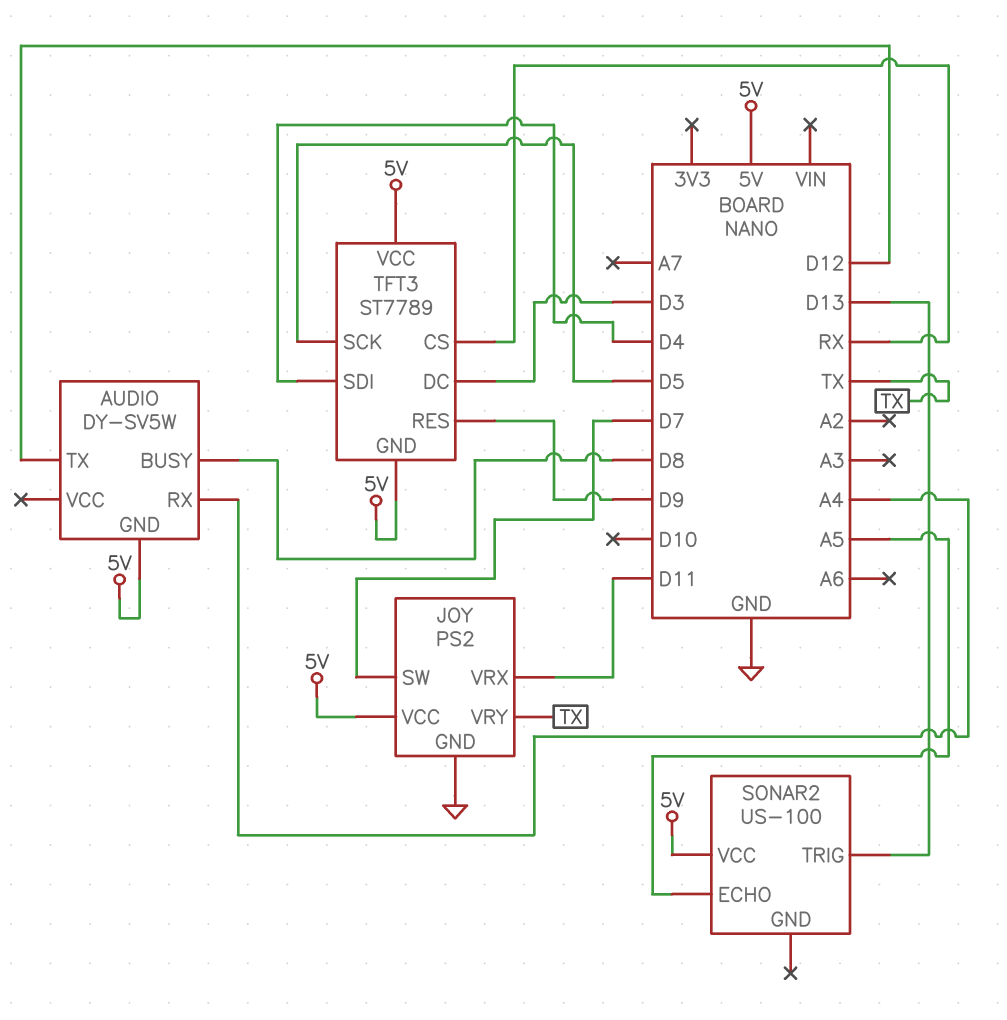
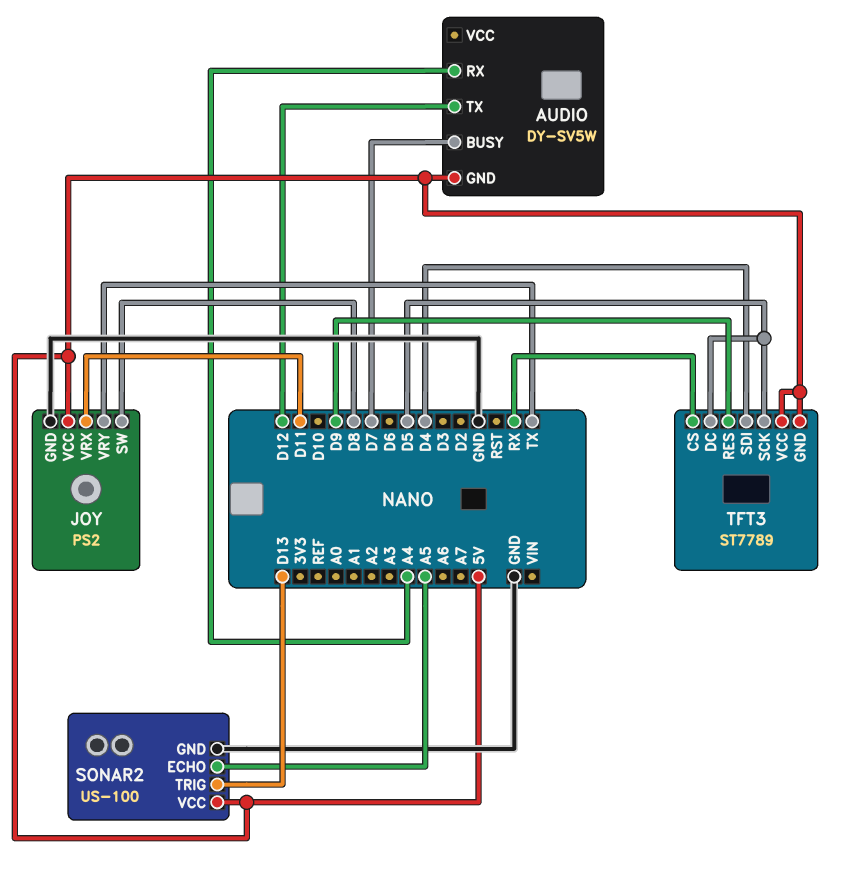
AUDIO pin BUSY: D8 -> D7
JOY pin SW: D7 -> D8
SONAR2 pin GND: none -> GND
TFT3 pin DC: D3 -> D5

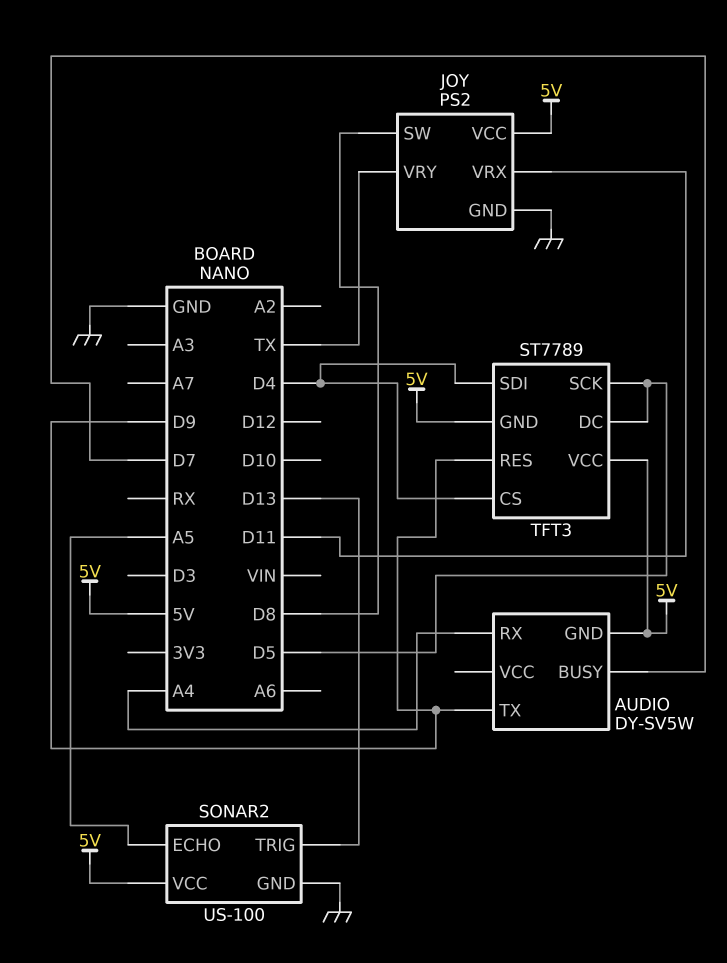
AUDIO pin TX: D12 -> D9
TFT3 pin CS: RX -> D4

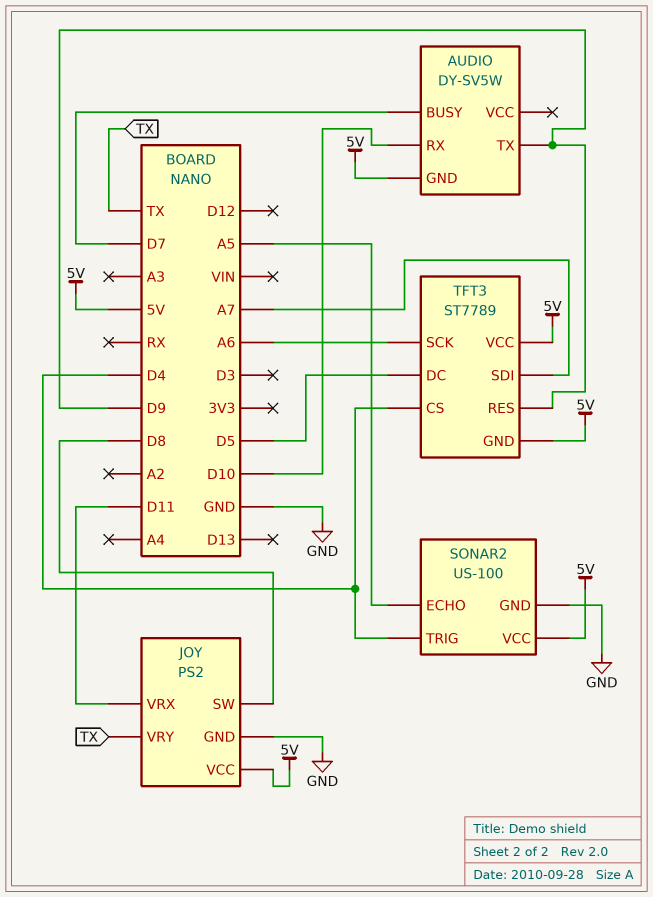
AUDIO pin RX: A4 -> D10
SONAR2 pin TRIG: D13 -> D4
TFT3 pin SCK: D5 -> A6
TFT3 pin SDI: D4 -> A7

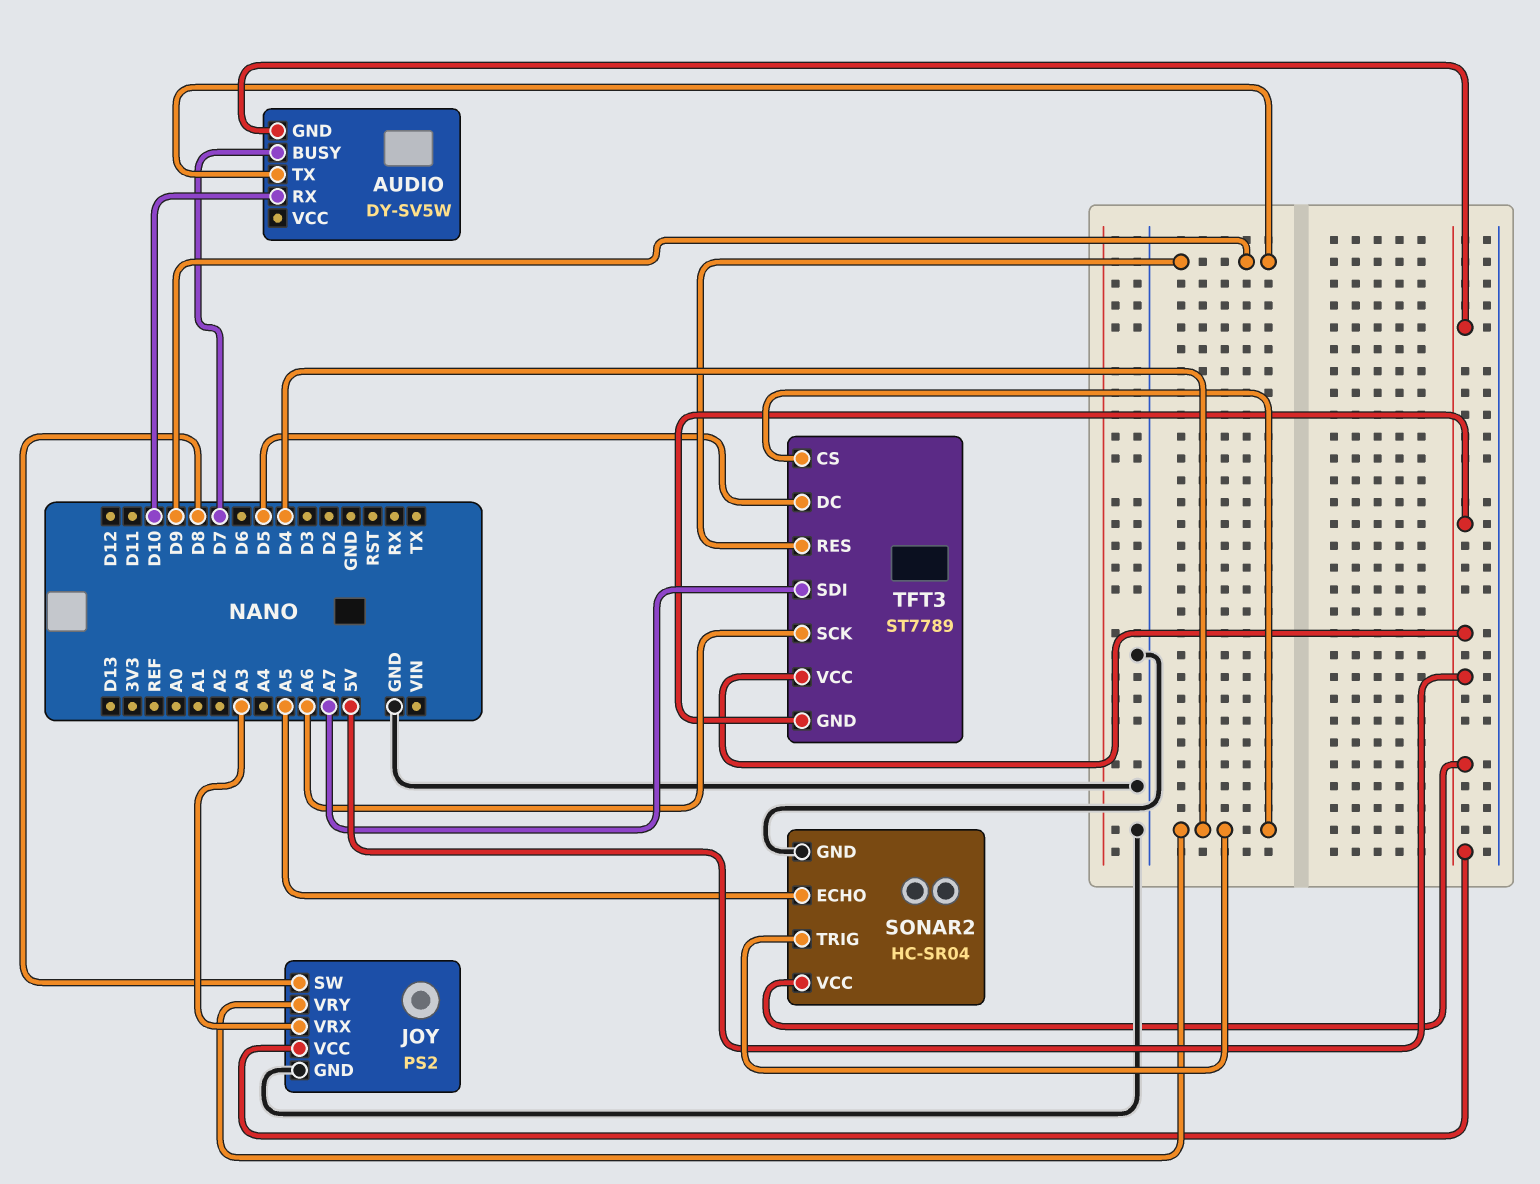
JOY pin VRX: D11 -> A3
JOY pin VRY: TX -> D4
SONAR2: US-100 -> HC-SR04

